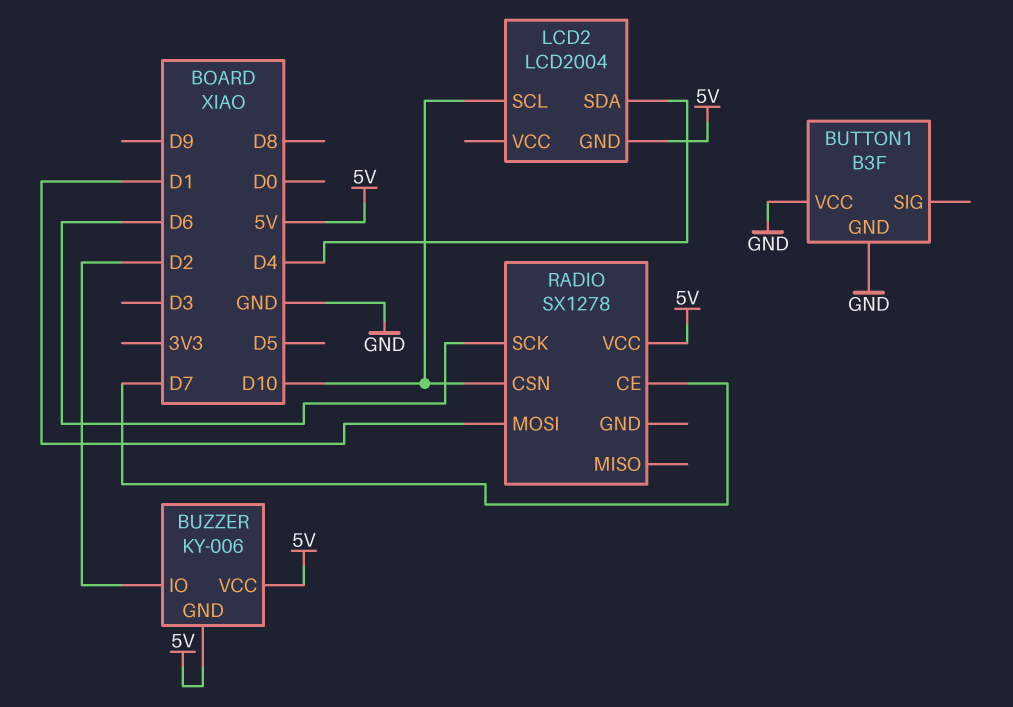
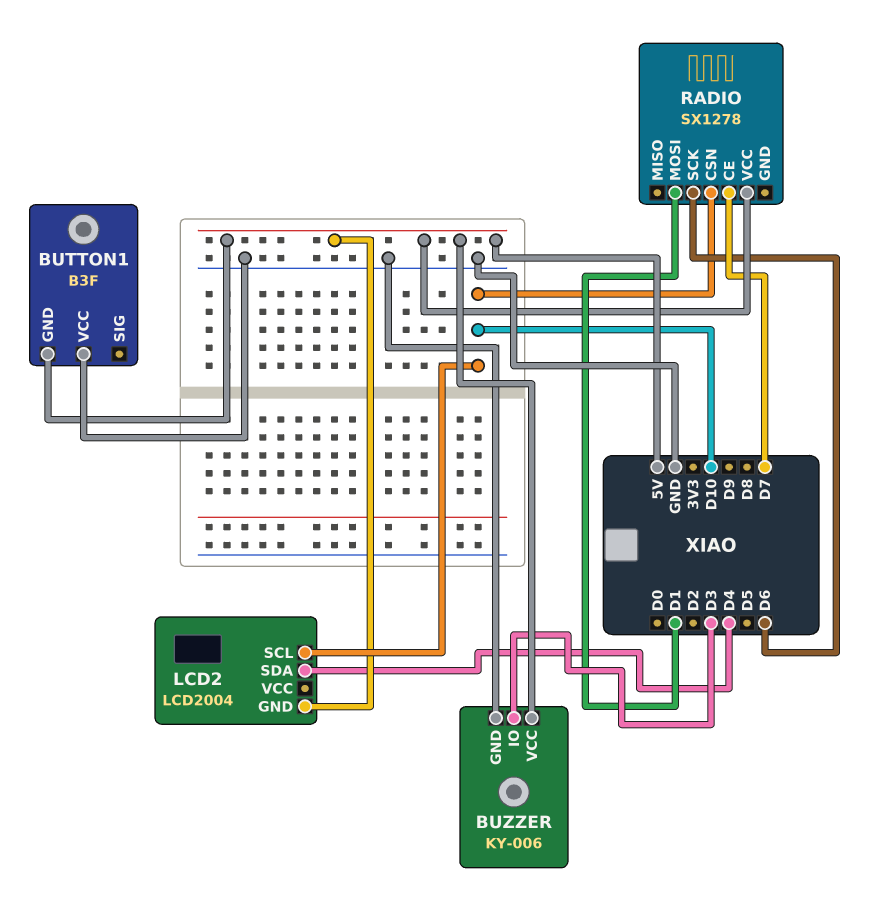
BUTTON1 pin GND: GND -> 5V
BUZZER pin GND: 5V -> GND
BUZZER pin IO: D2 -> D3

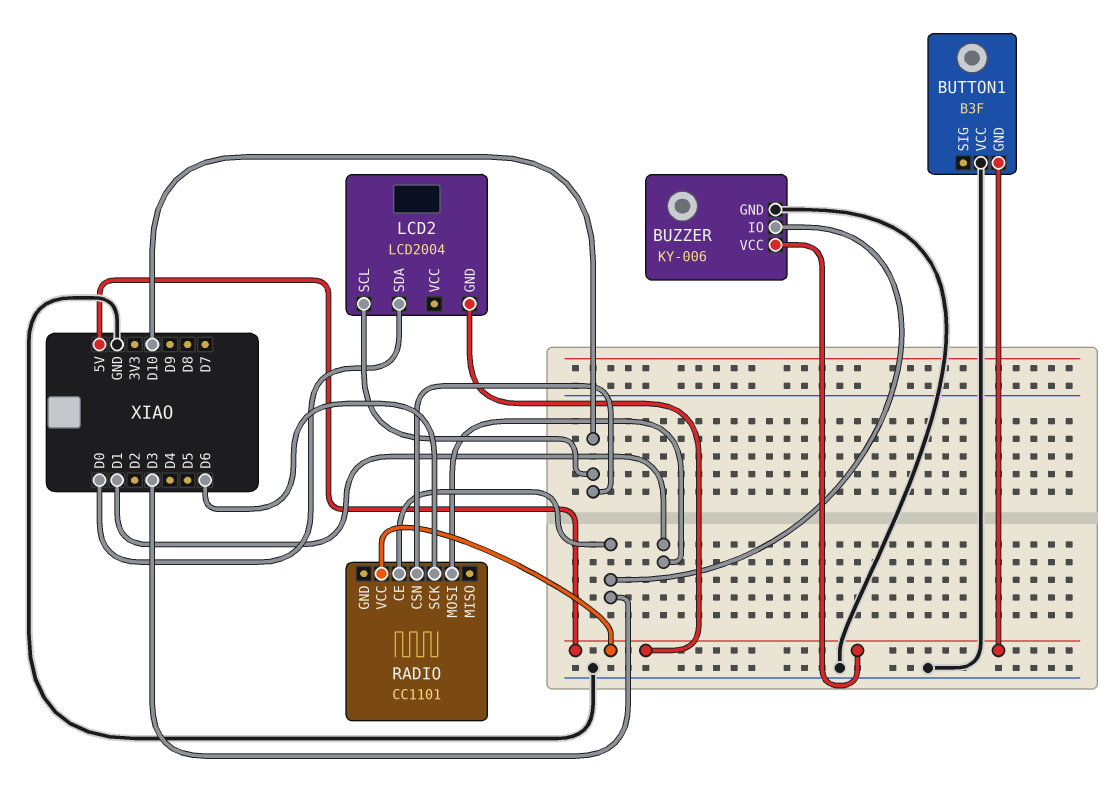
LCD2 pin SDA: D4 -> D0
RADIO: SX1278 -> CC1101
RADIO pin CE: D7 -> D3

